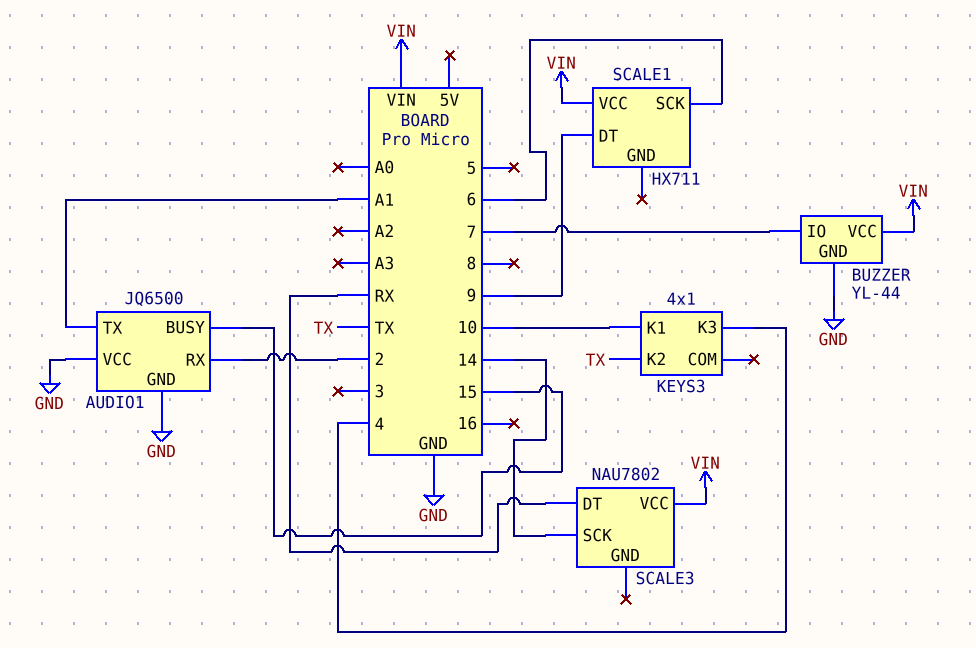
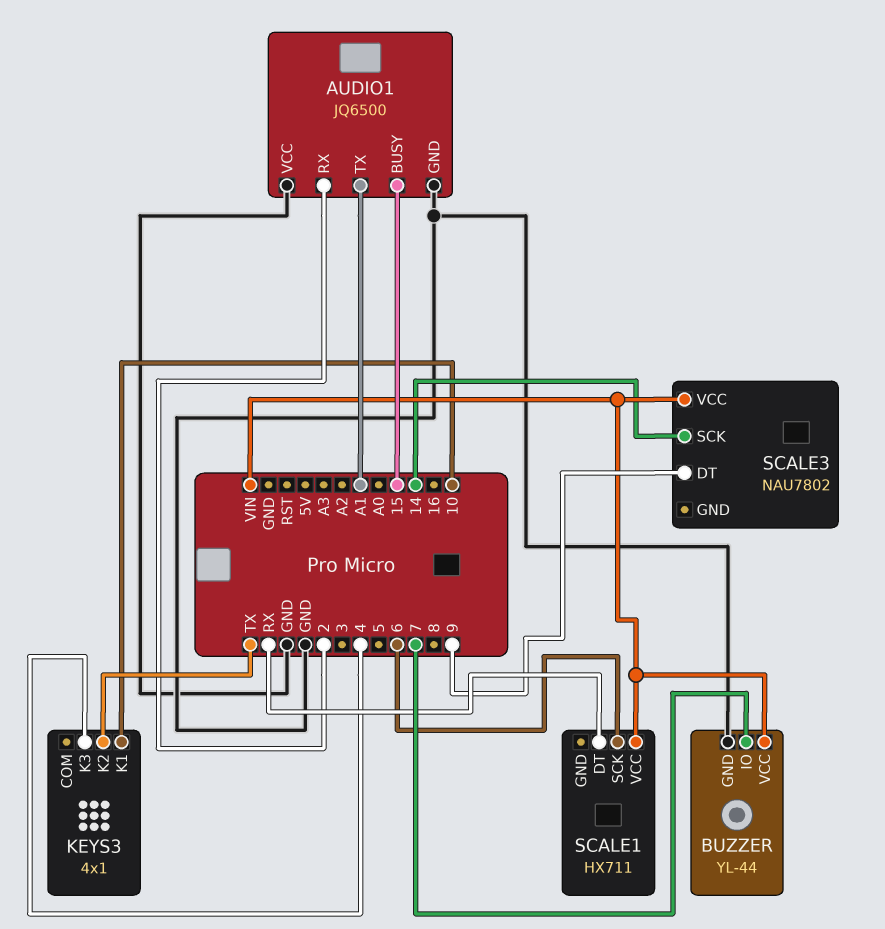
SCALE1 pin DT: 9 -> RX
SCALE3 pin DT: RX -> 9

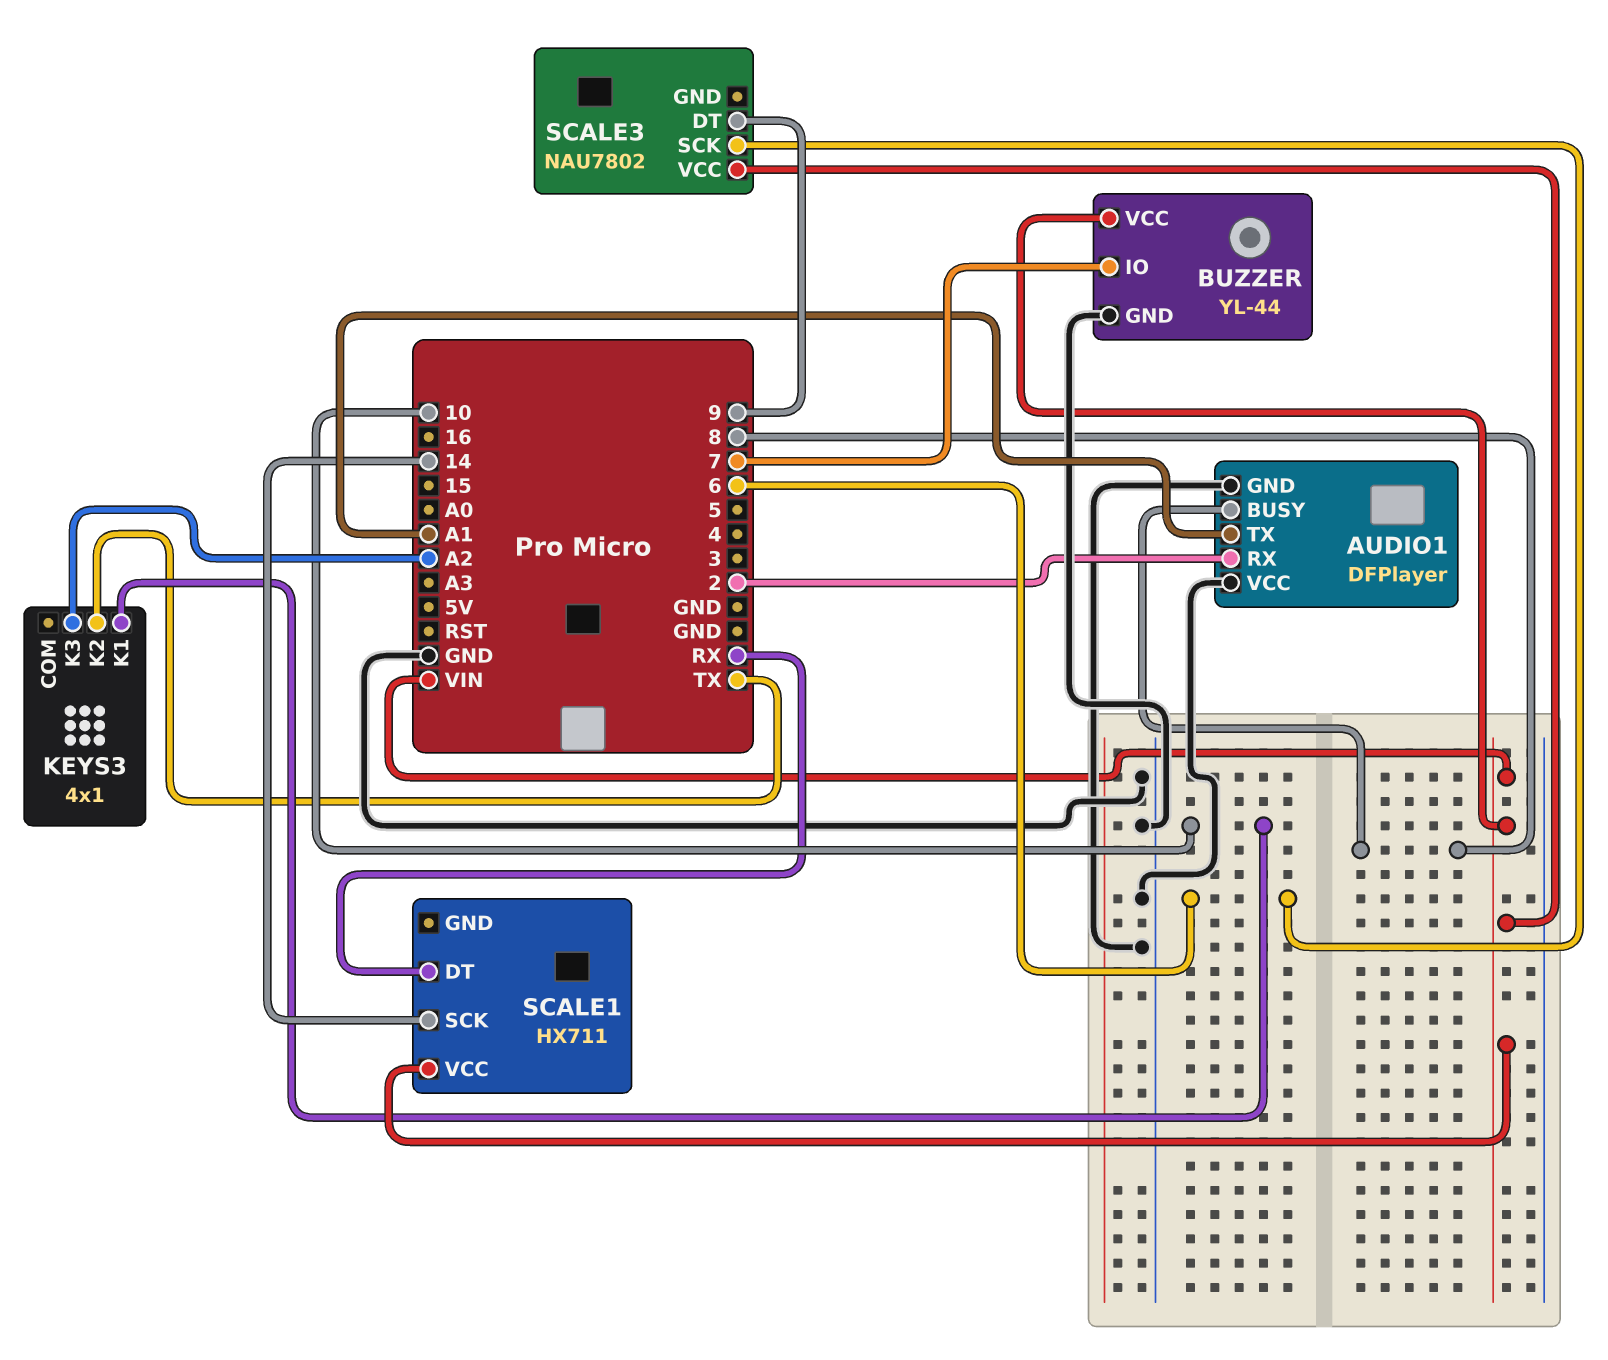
AUDIO1: JQ6500 -> DFPlayer
AUDIO1 pin BUSY: 15 -> 8
KEYS3 pin K3: 4 -> A2
SCALE1 pin SCK: 6 -> 14
SCALE3 pin SCK: 14 -> 6

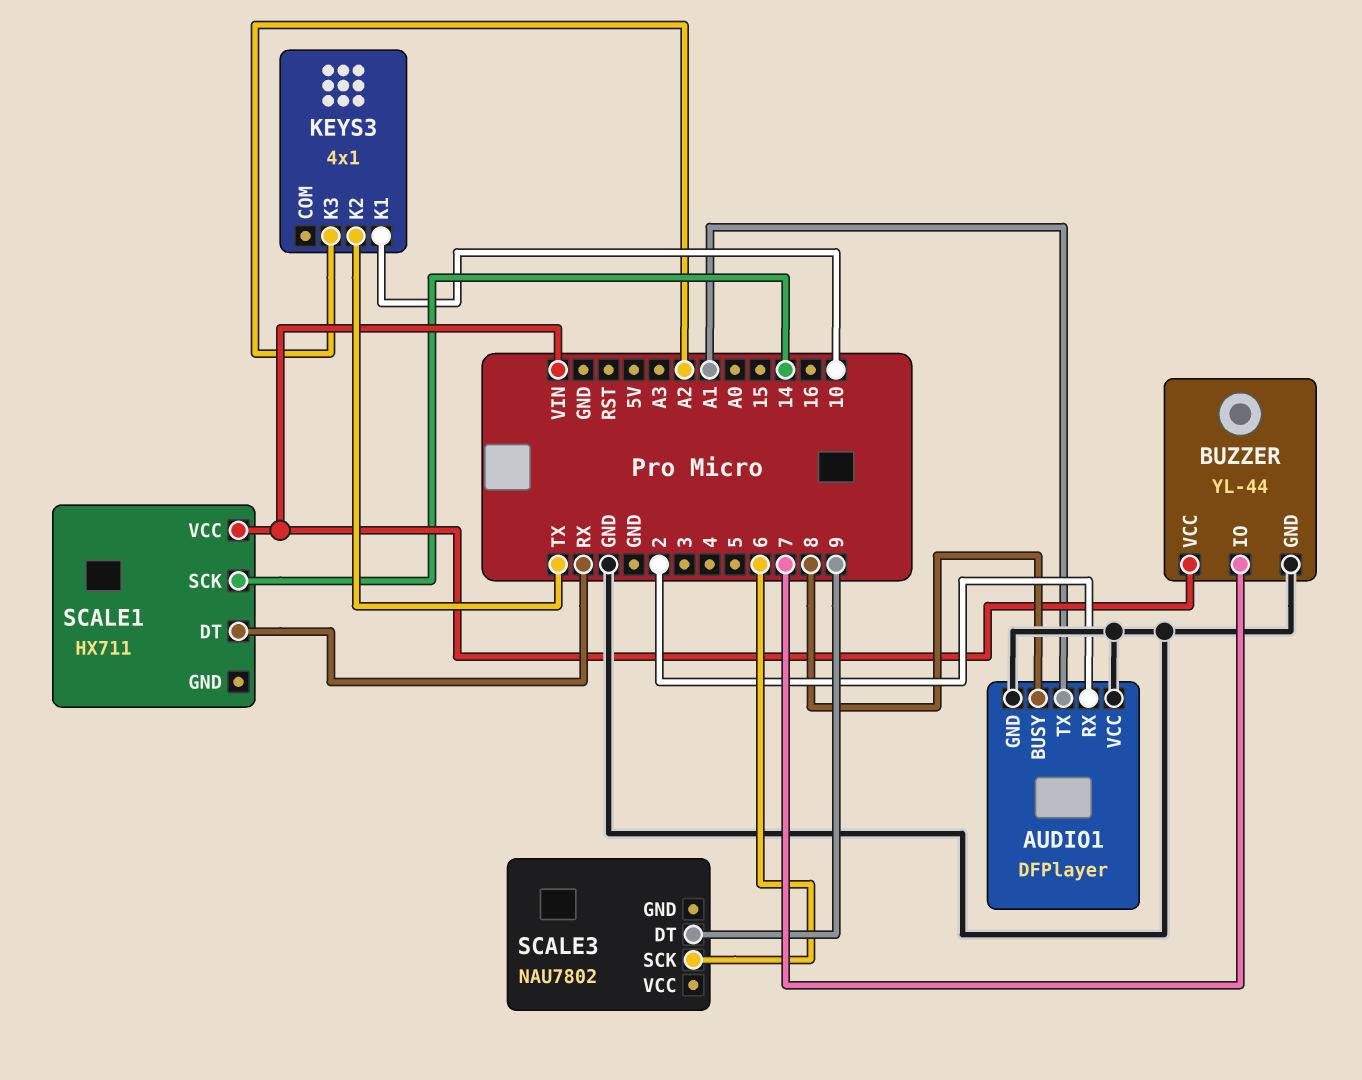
SCALE3 pin VCC: VIN -> none

